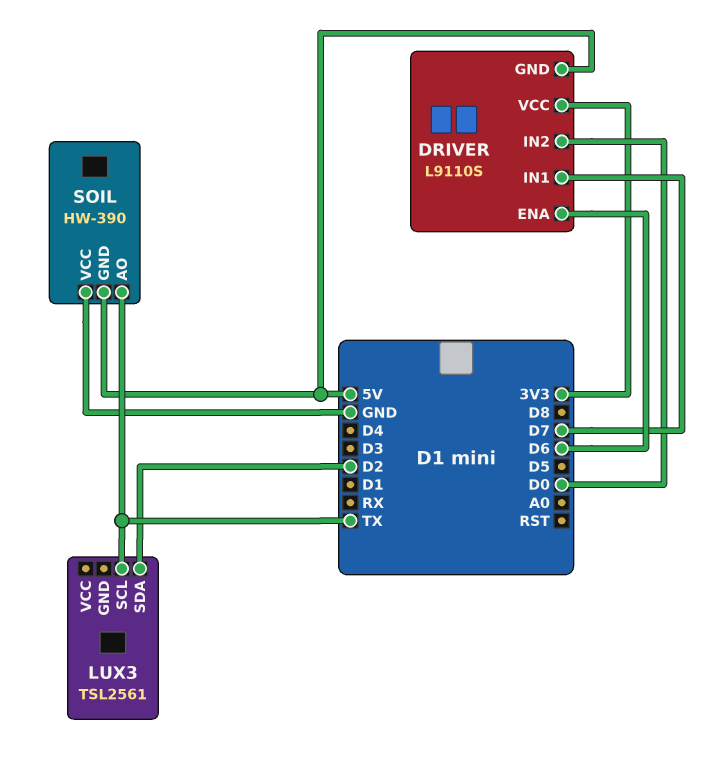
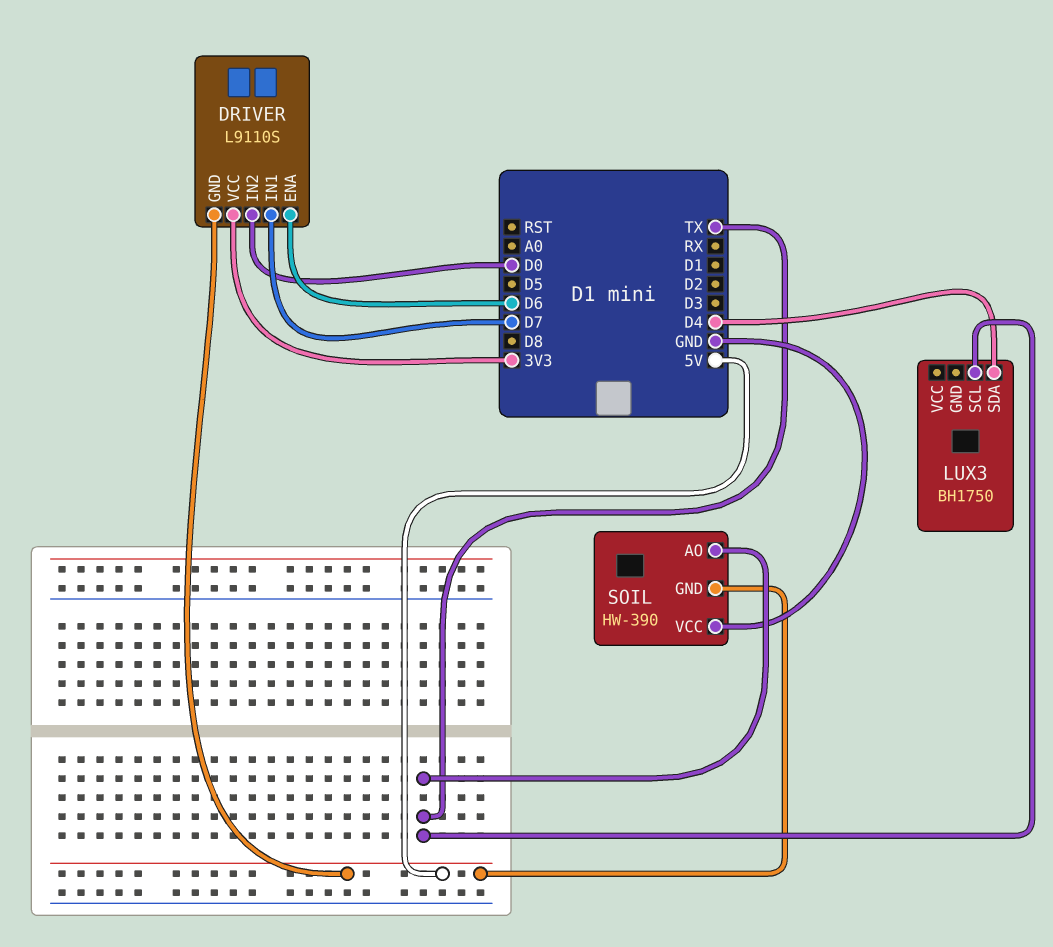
LUX3: TSL2561 -> BH1750
LUX3 pin SDA: D2 -> D4

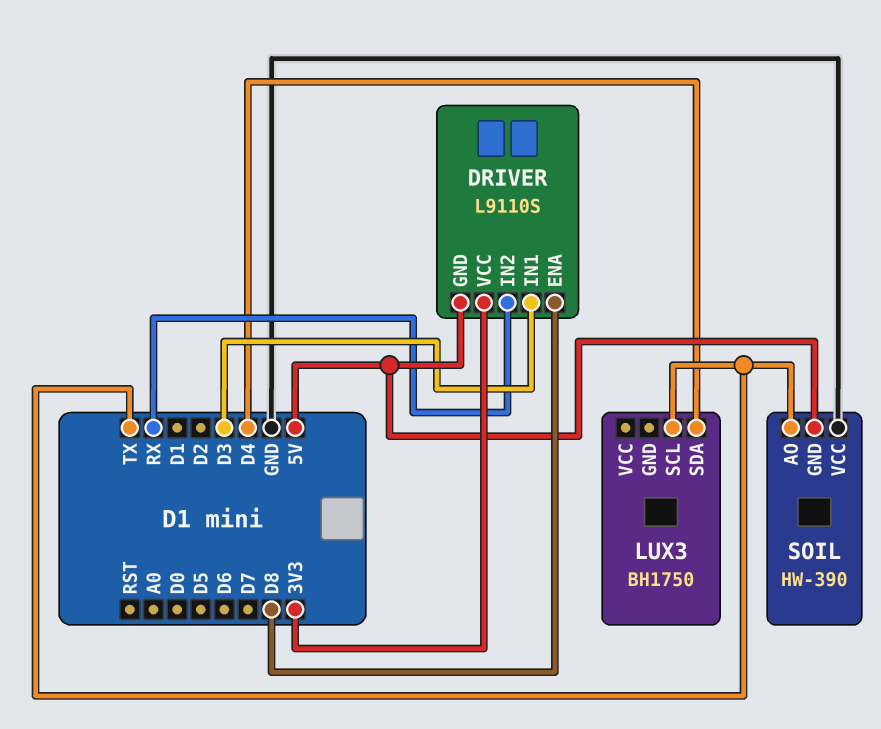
DRIVER pin ENA: D6 -> D8
DRIVER pin IN1: D7 -> D3
DRIVER pin IN2: D0 -> RX

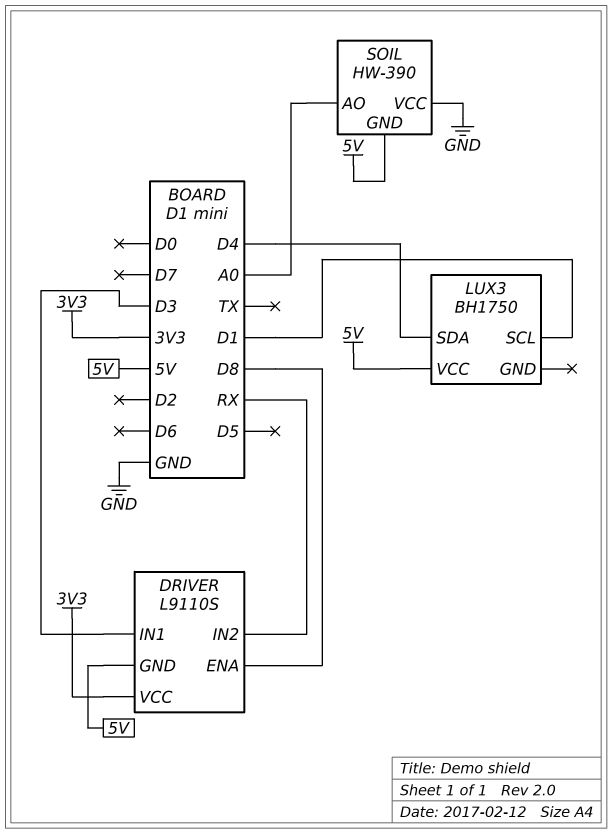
LUX3 pin SCL: TX -> D1
LUX3 pin VCC: none -> 5V
SOIL pin AO: TX -> A0

